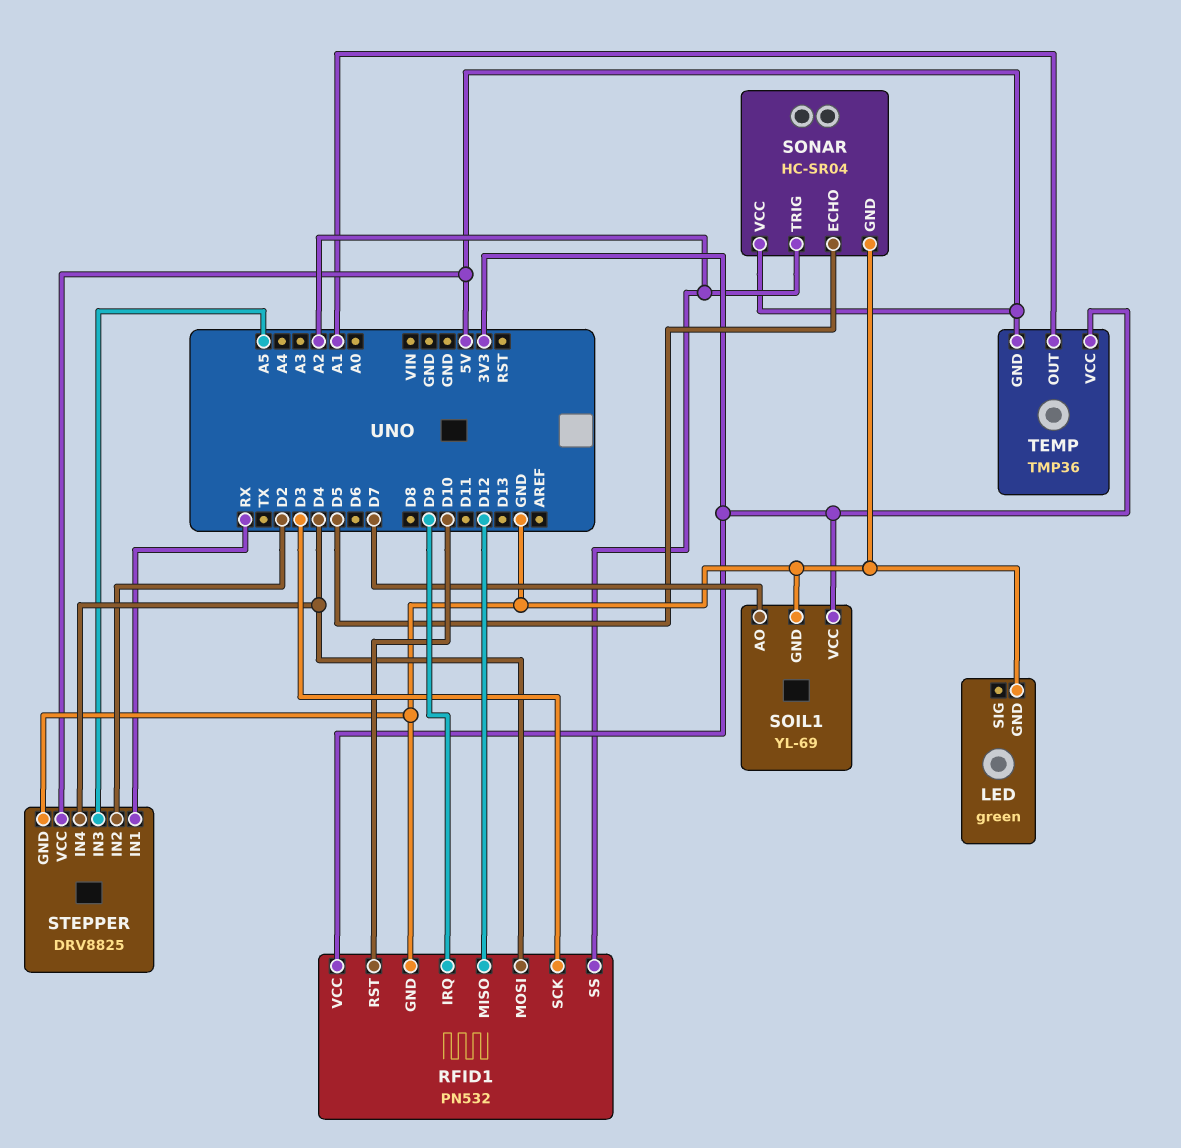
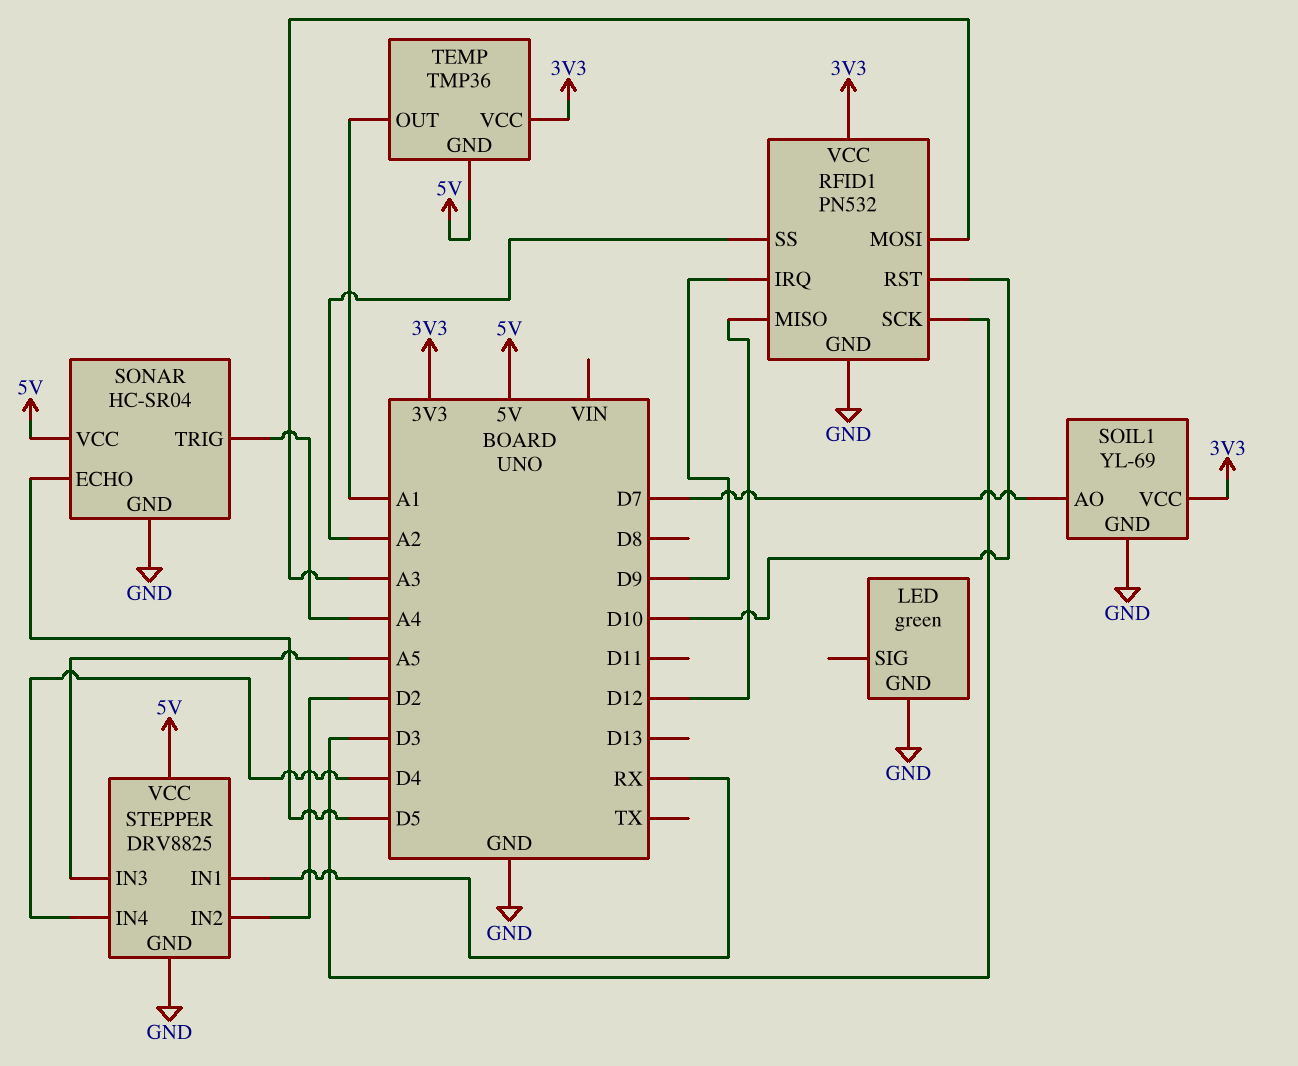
RFID1 pin MOSI: D4 -> A3
SONAR pin TRIG: A2 -> A4

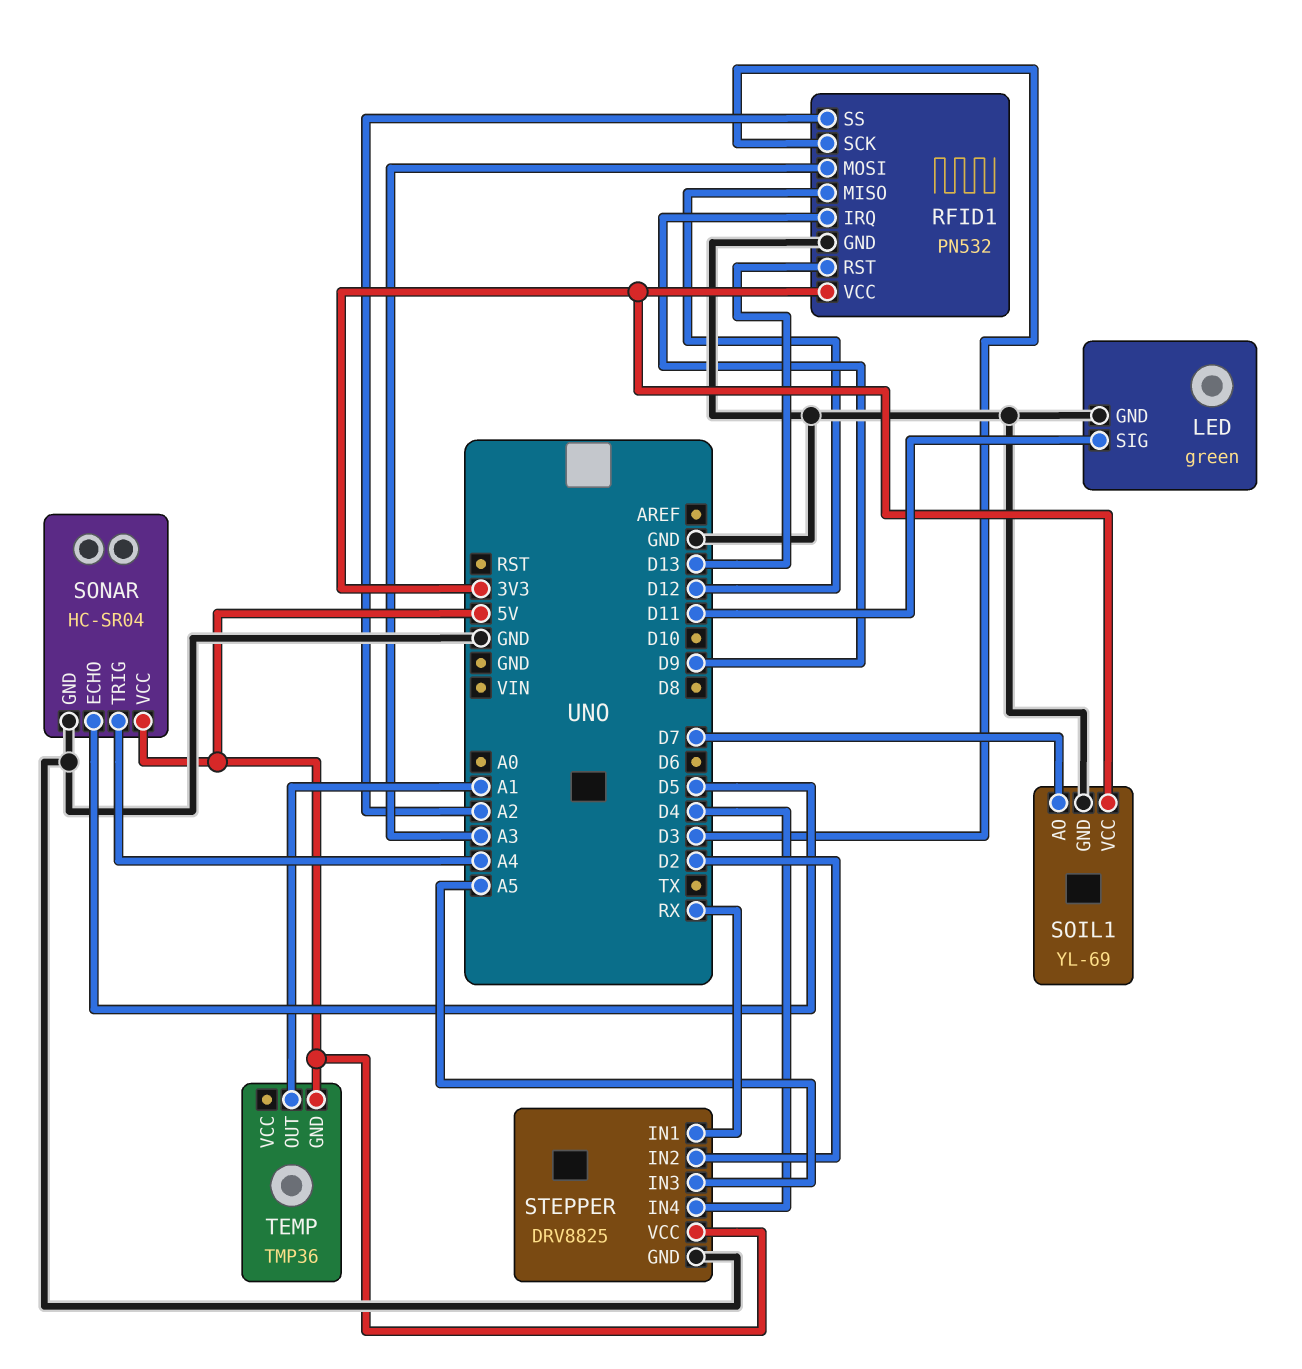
LED pin SIG: none -> D11
RFID1 pin RST: D10 -> D13
TEMP pin VCC: 3V3 -> none

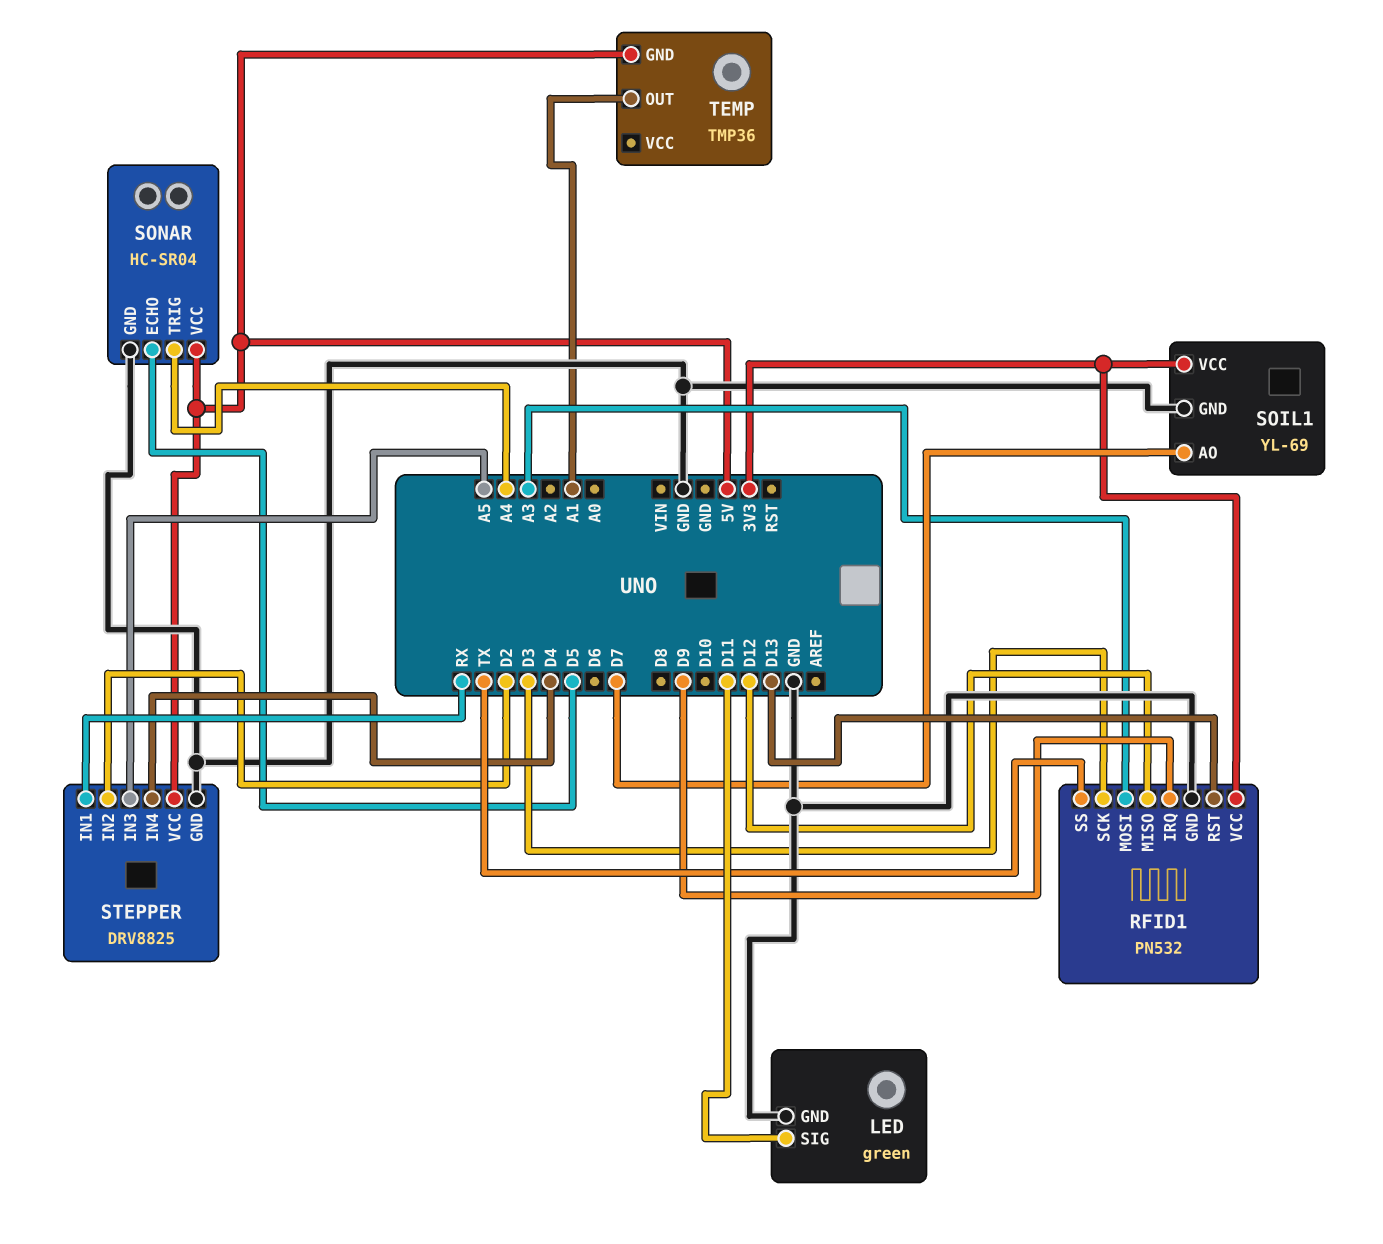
RFID1 pin SS: A2 -> TX

